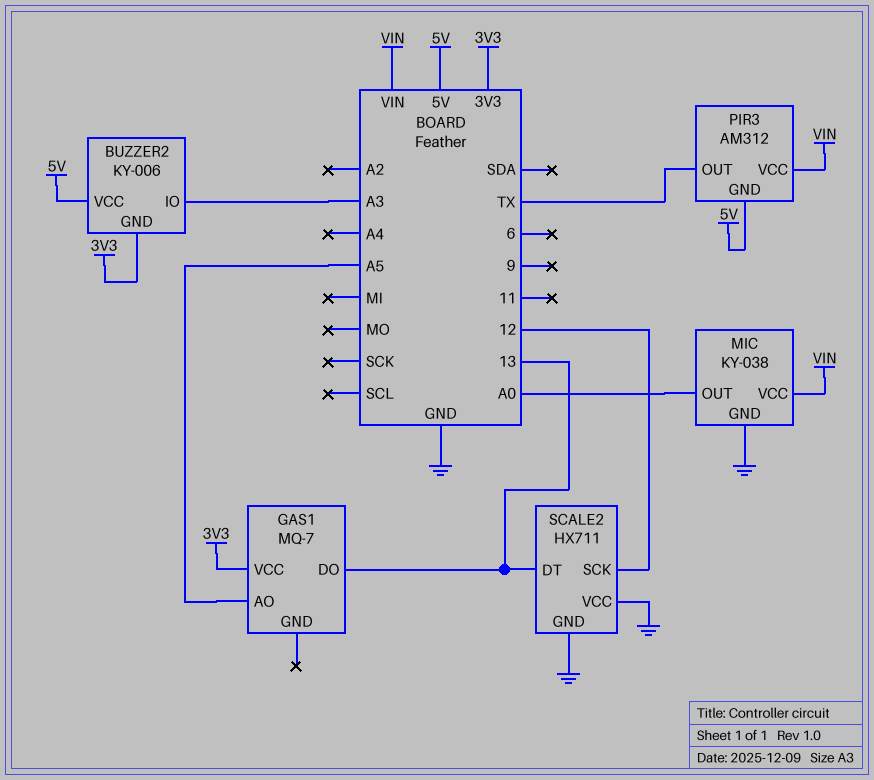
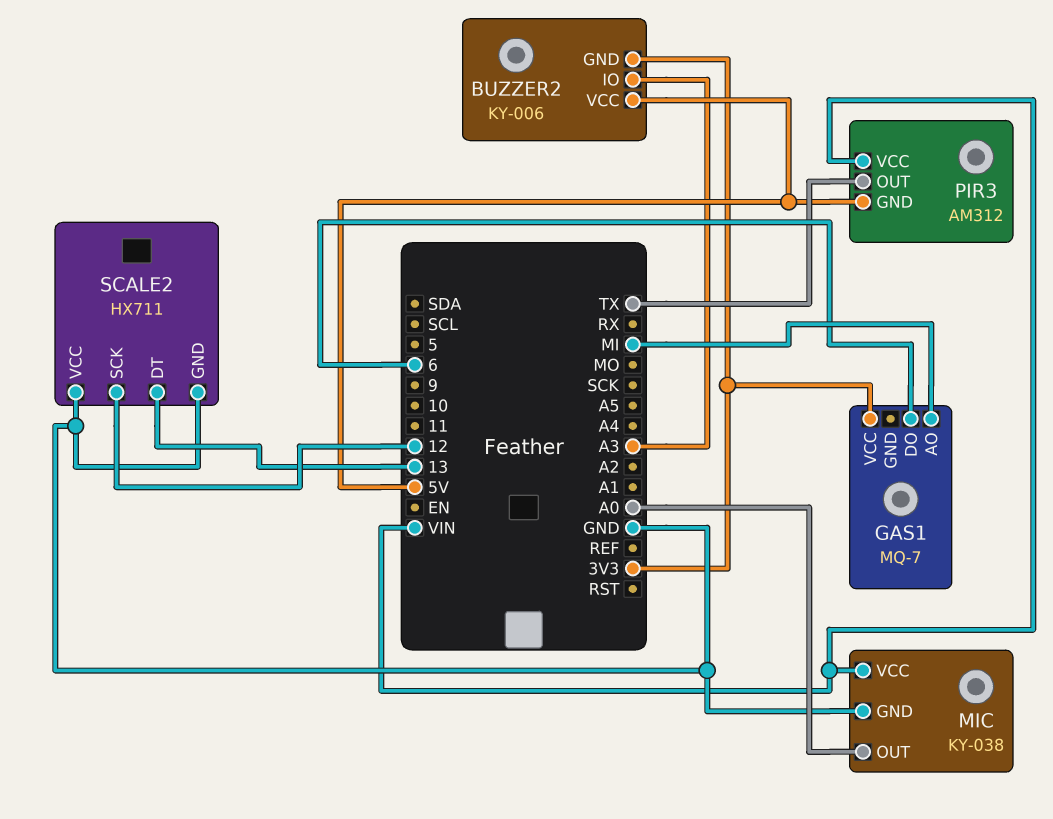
GAS1 pin AO: A5 -> MI
GAS1 pin DO: 13 -> 6

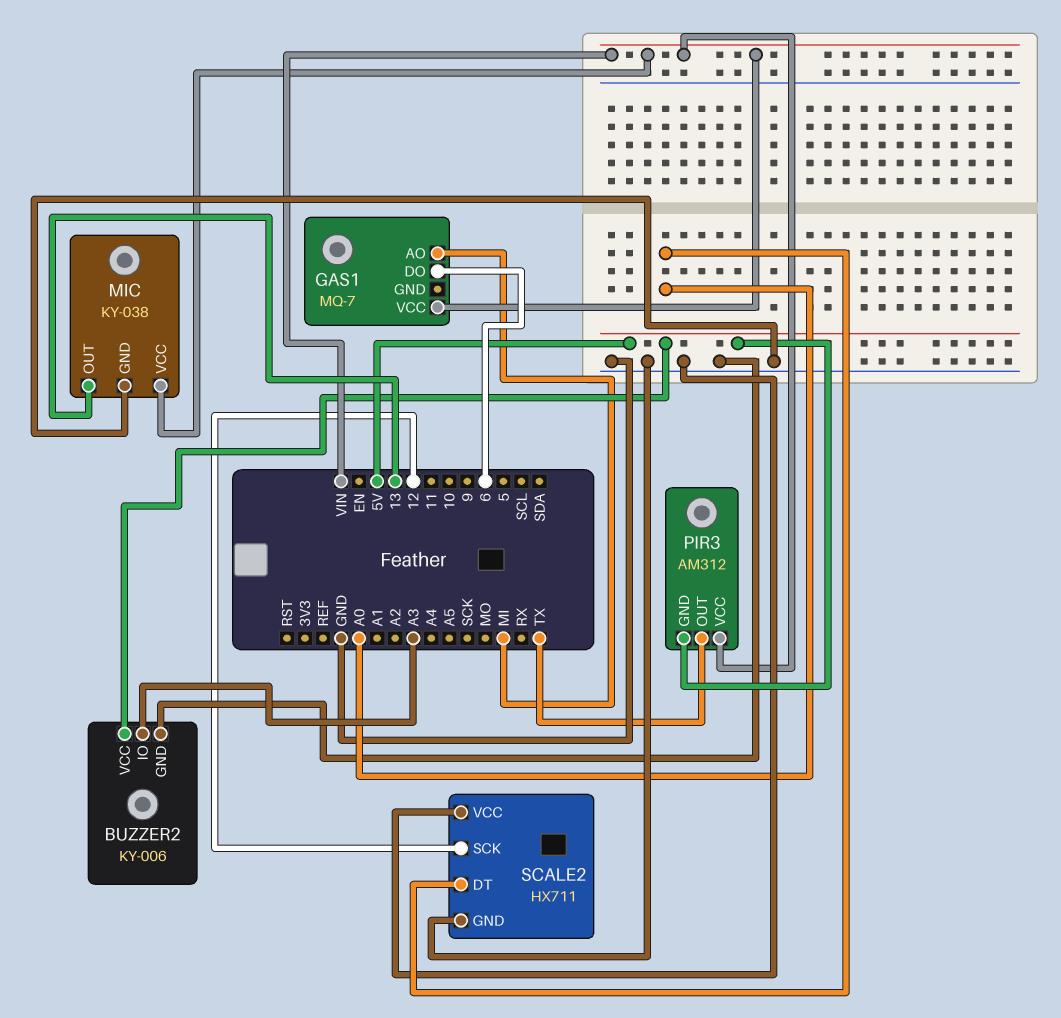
BUZZER2 pin GND: 3V3 -> GND
GAS1 pin VCC: 3V3 -> VIN
MIC pin OUT: A0 -> 13
SCALE2 pin DT: 13 -> A0

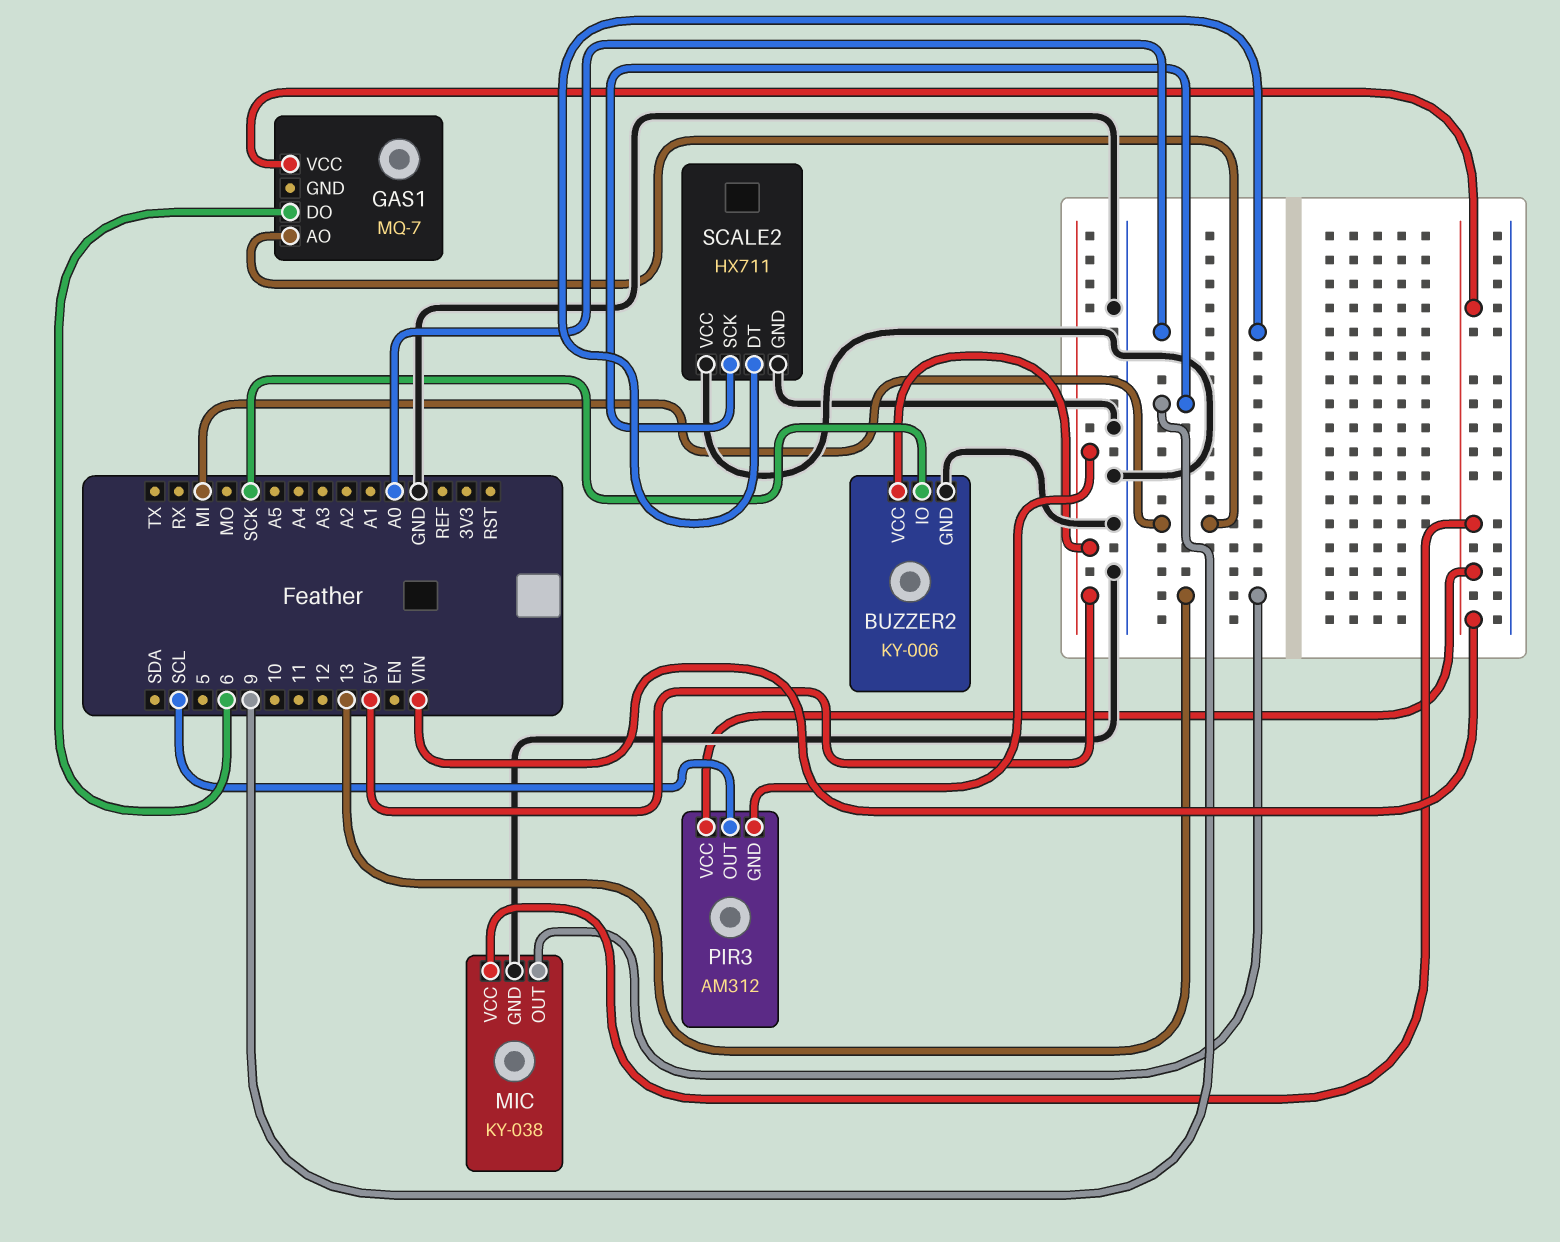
BUZZER2 pin IO: A3 -> SCK
PIR3 pin OUT: TX -> SCL
SCALE2 pin SCK: 12 -> 9

